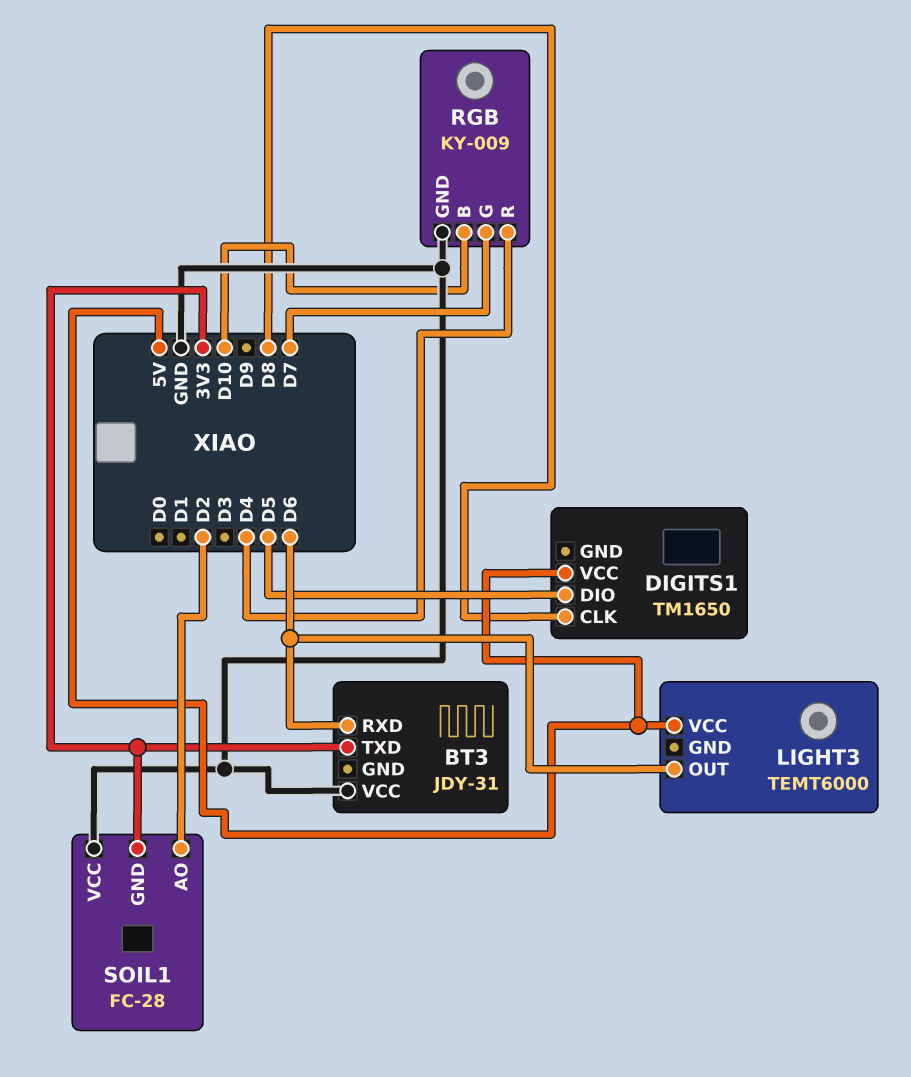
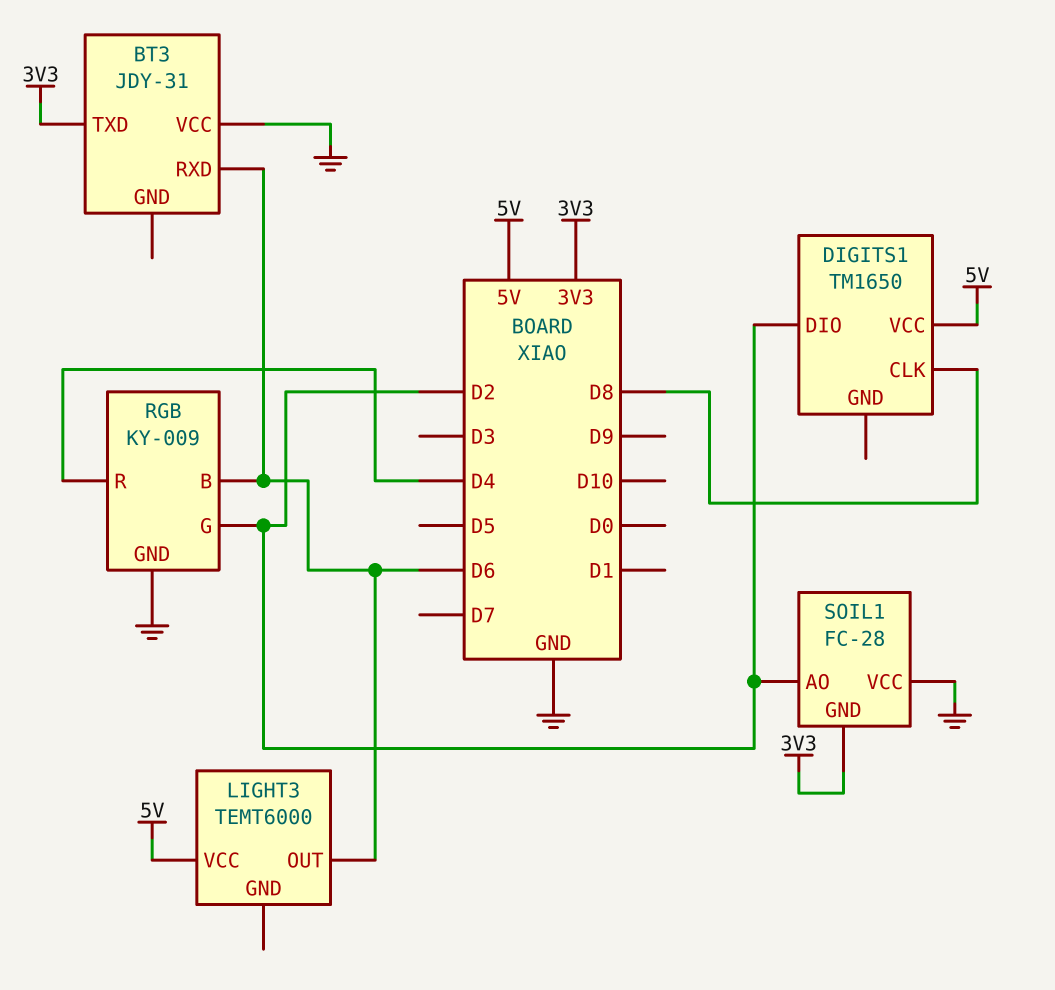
DIGITS1 pin DIO: D5 -> D2
RGB pin B: D10 -> D6
RGB pin G: D7 -> D2

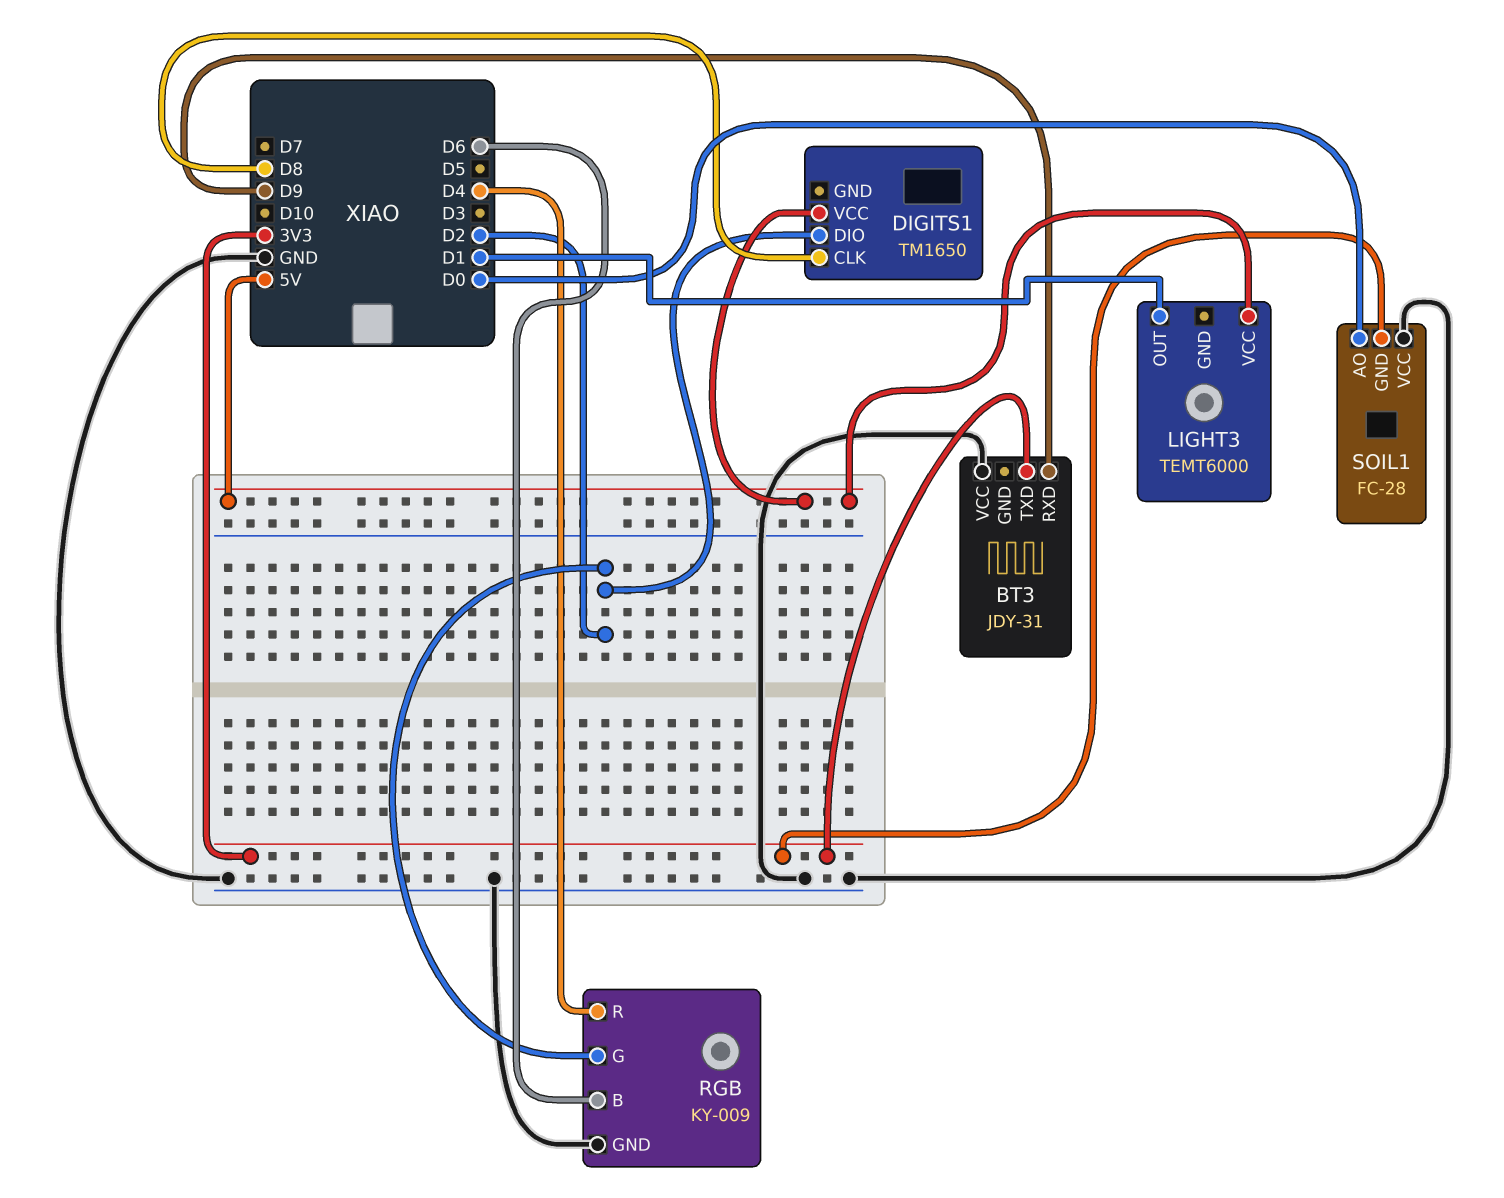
BT3 pin RXD: D6 -> D9
LIGHT3 pin OUT: D6 -> D1
SOIL1 pin AO: D2 -> D0

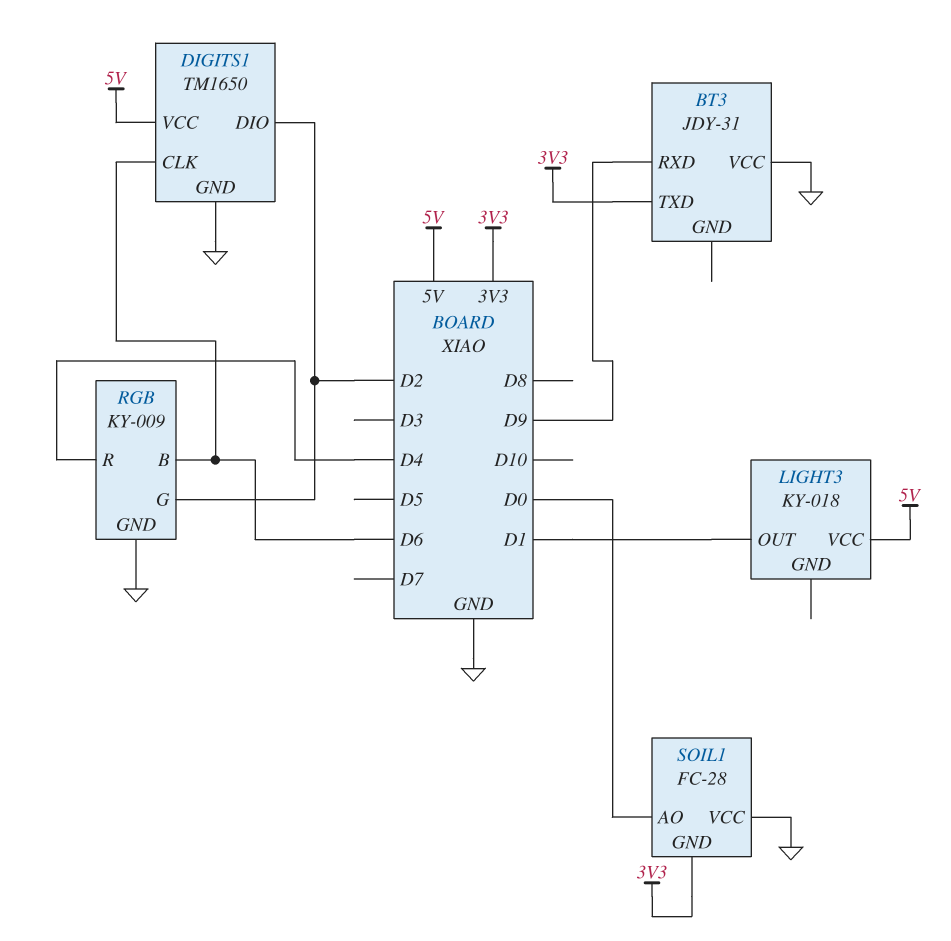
DIGITS1 pin CLK: D8 -> D6
DIGITS1 pin GND: none -> GND
LIGHT3: TEMT6000 -> KY-018

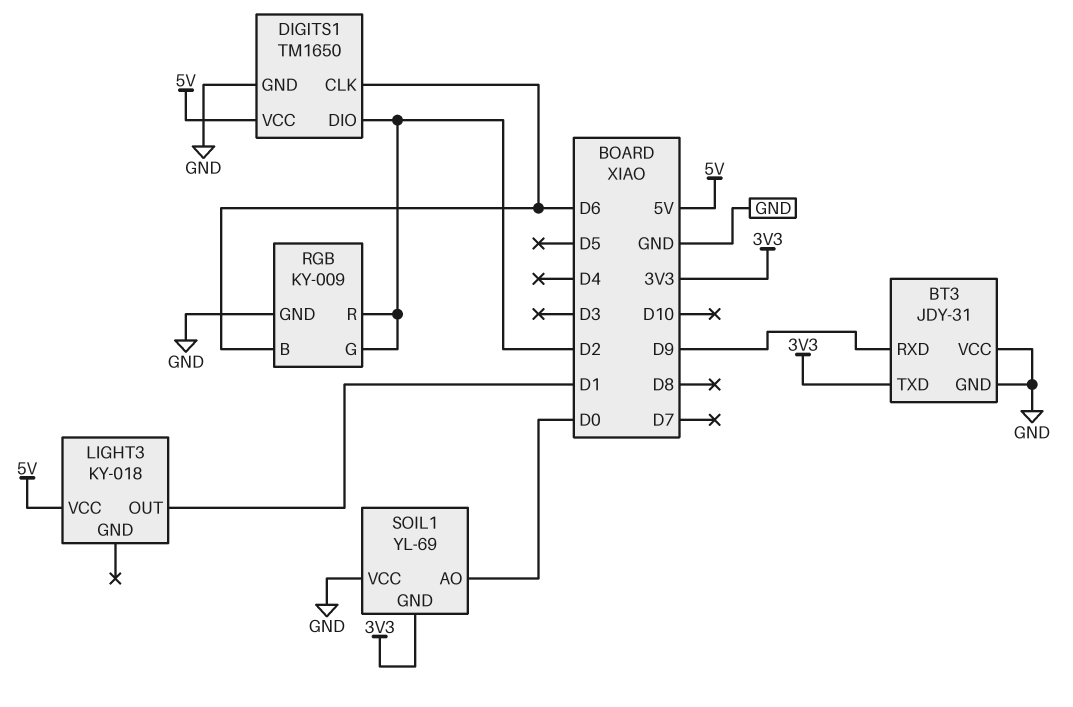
BT3 pin GND: none -> GND
RGB pin R: D4 -> D2
SOIL1: FC-28 -> YL-69

